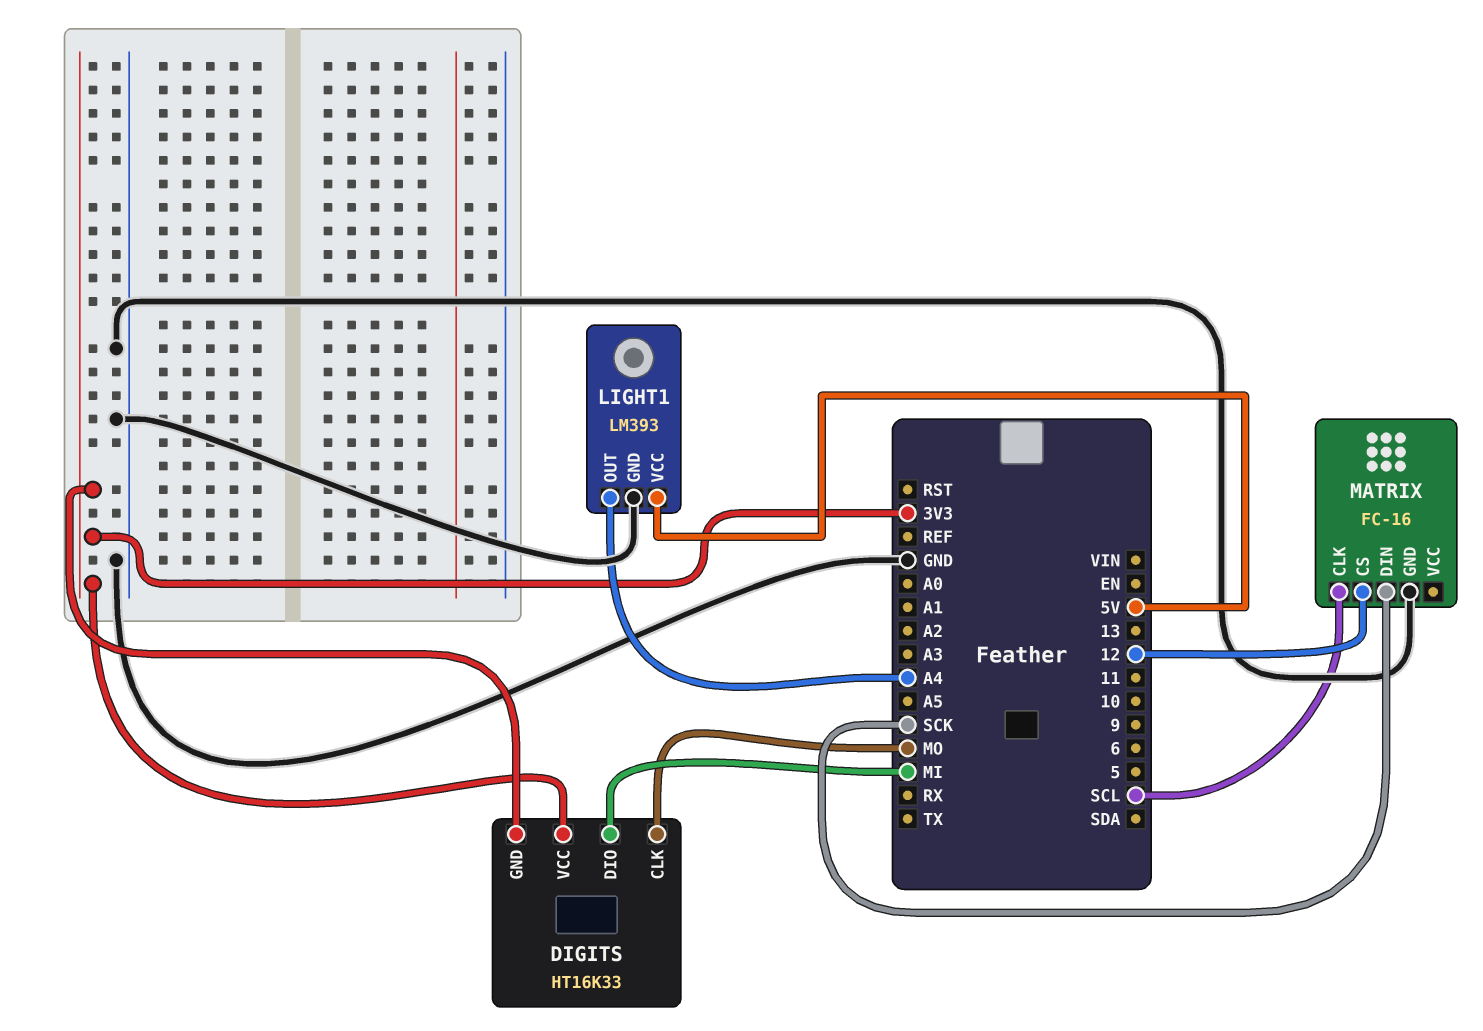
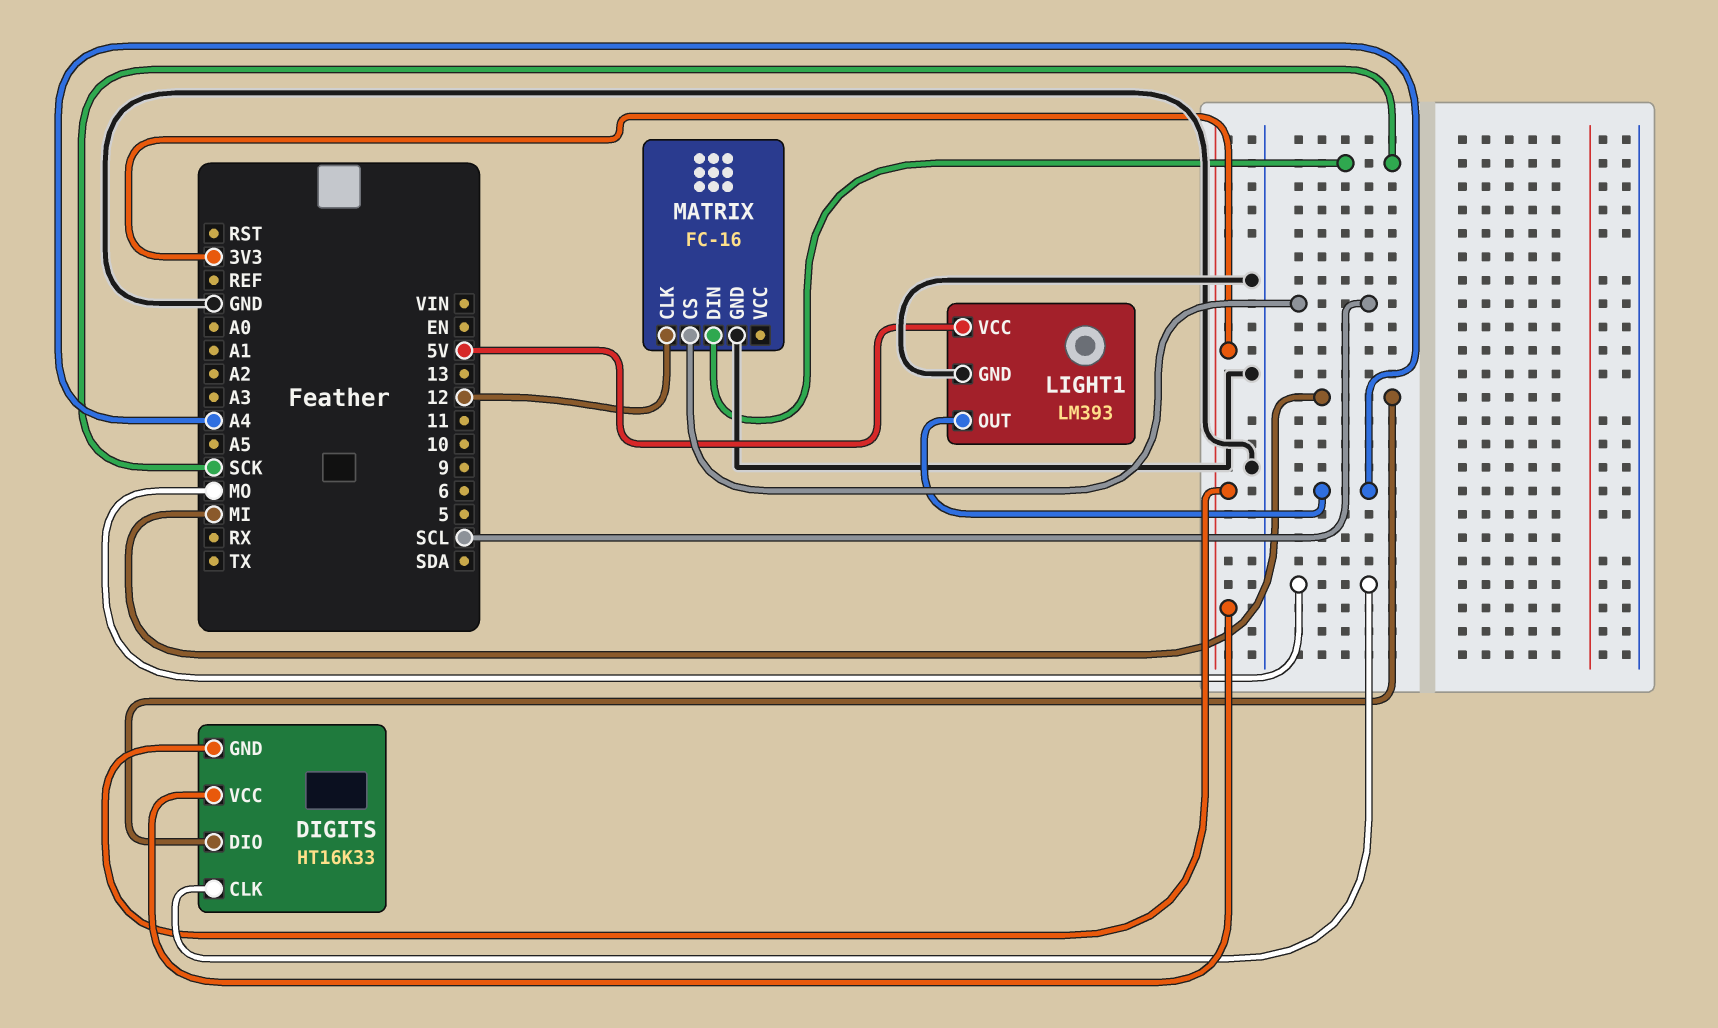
MATRIX pin CLK: SCL -> 12
MATRIX pin CS: 12 -> SCL

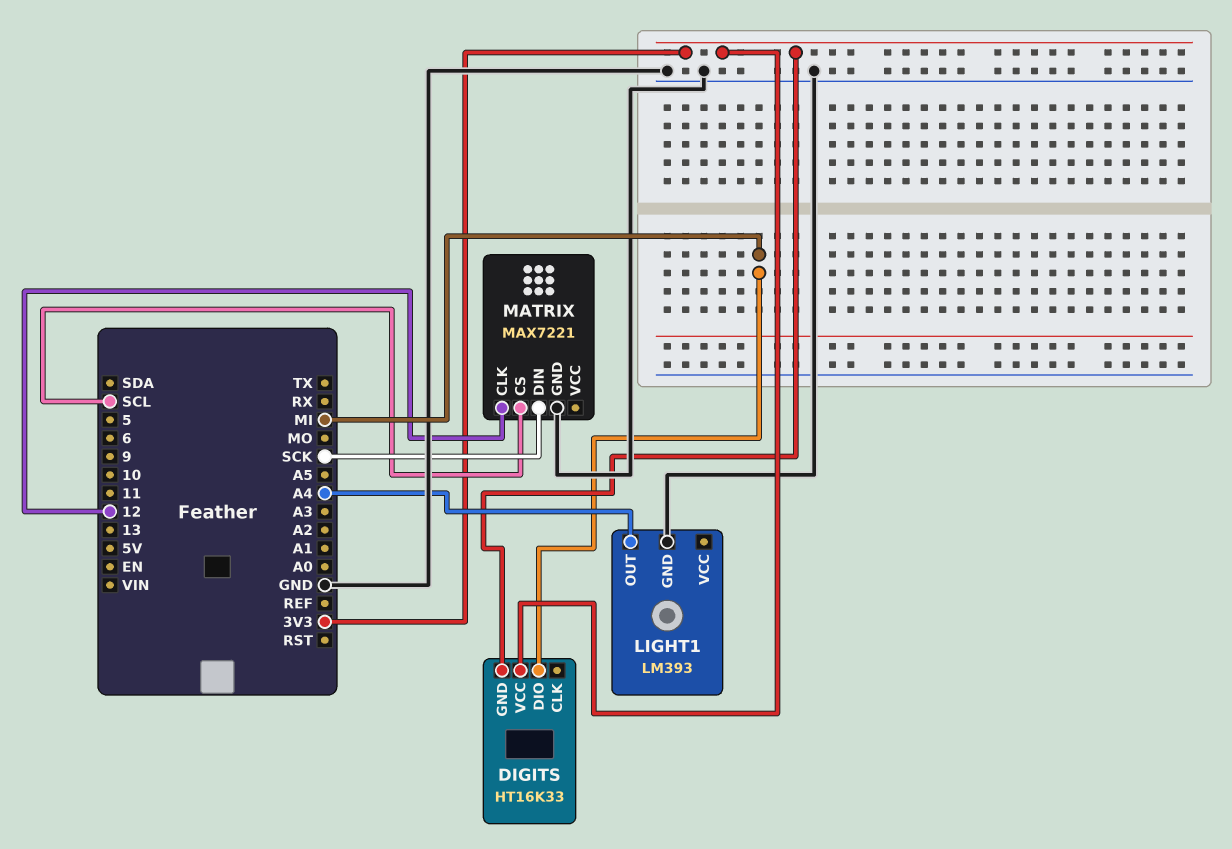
DIGITS pin CLK: MO -> none
LIGHT1 pin VCC: 5V -> none
MATRIX: FC-16 -> MAX7221

